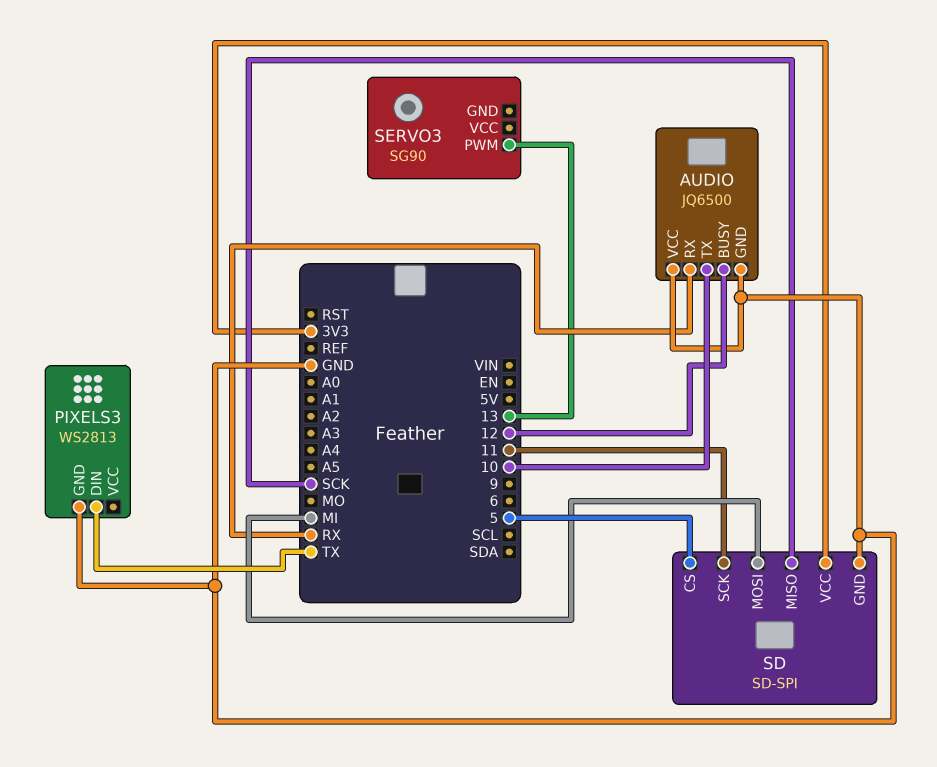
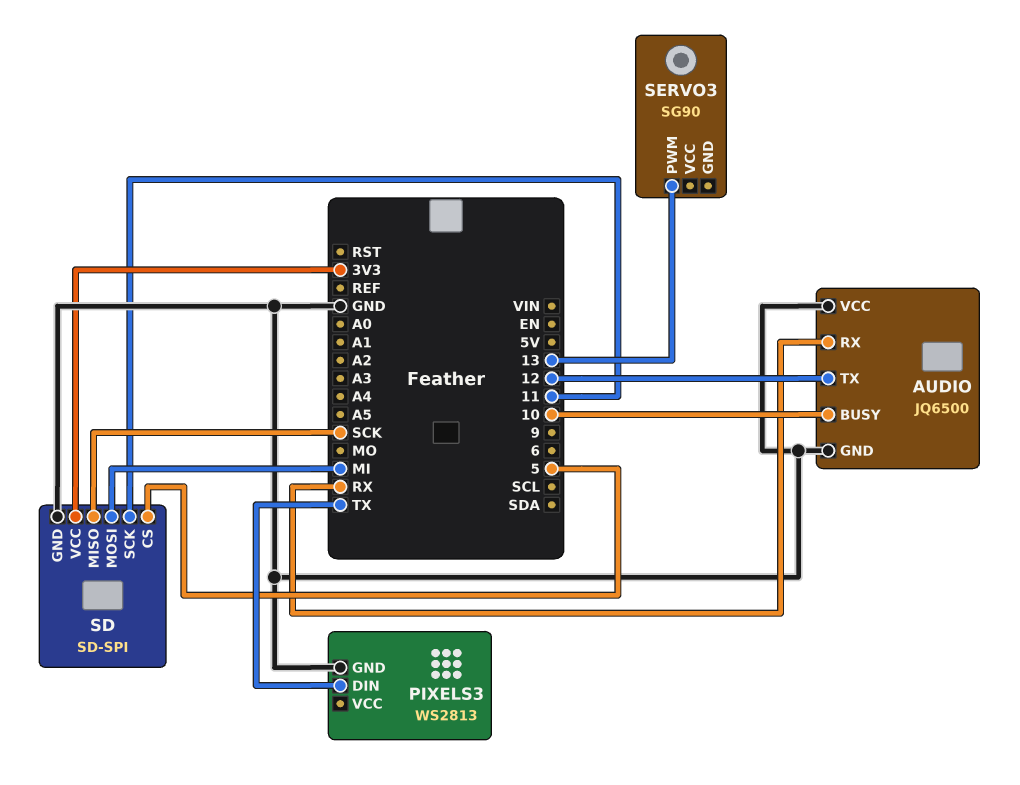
AUDIO pin BUSY: 12 -> 10
AUDIO pin TX: 10 -> 12

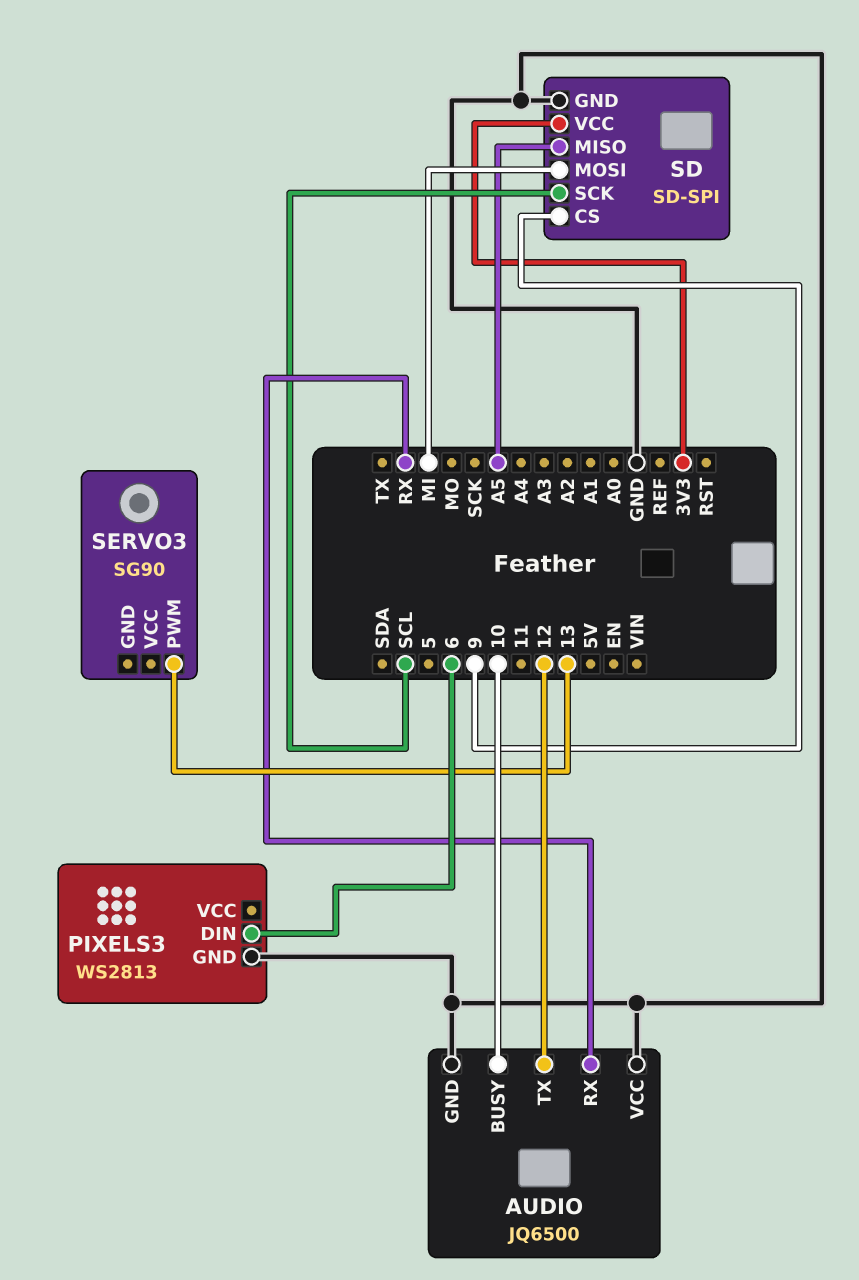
PIXELS3 pin DIN: TX -> 6
SD pin CS: 5 -> 9
SD pin MISO: SCK -> A5
SD pin SCK: 11 -> SCL

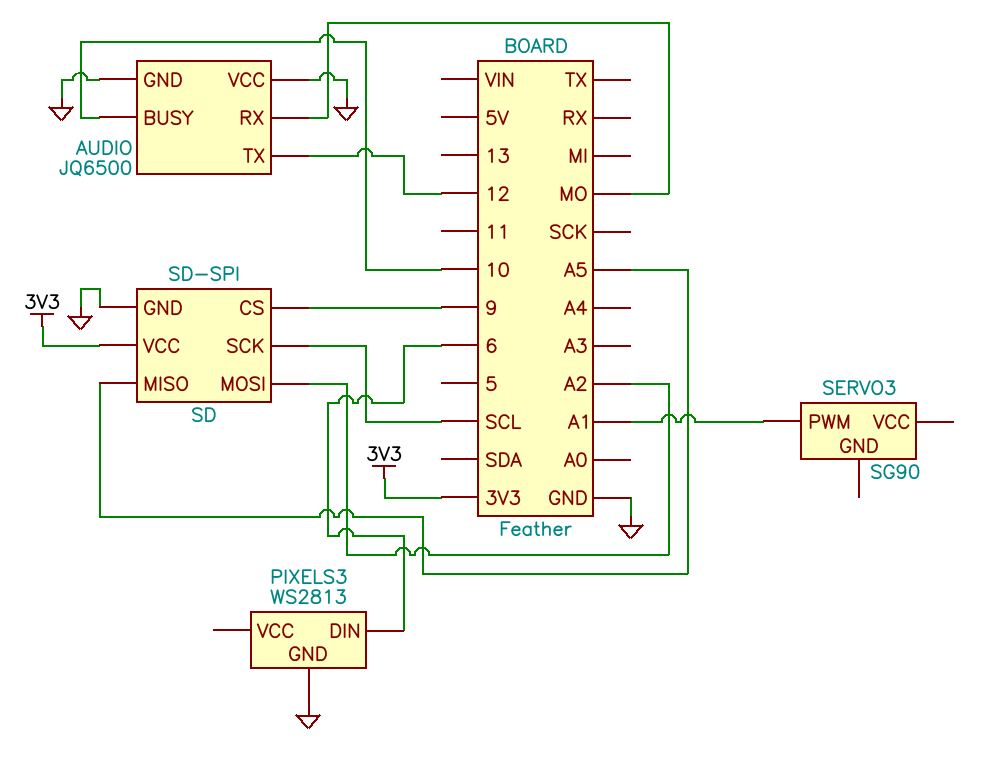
AUDIO pin RX: RX -> MO
SD pin MOSI: MI -> A2
SERVO3 pin PWM: 13 -> A1

